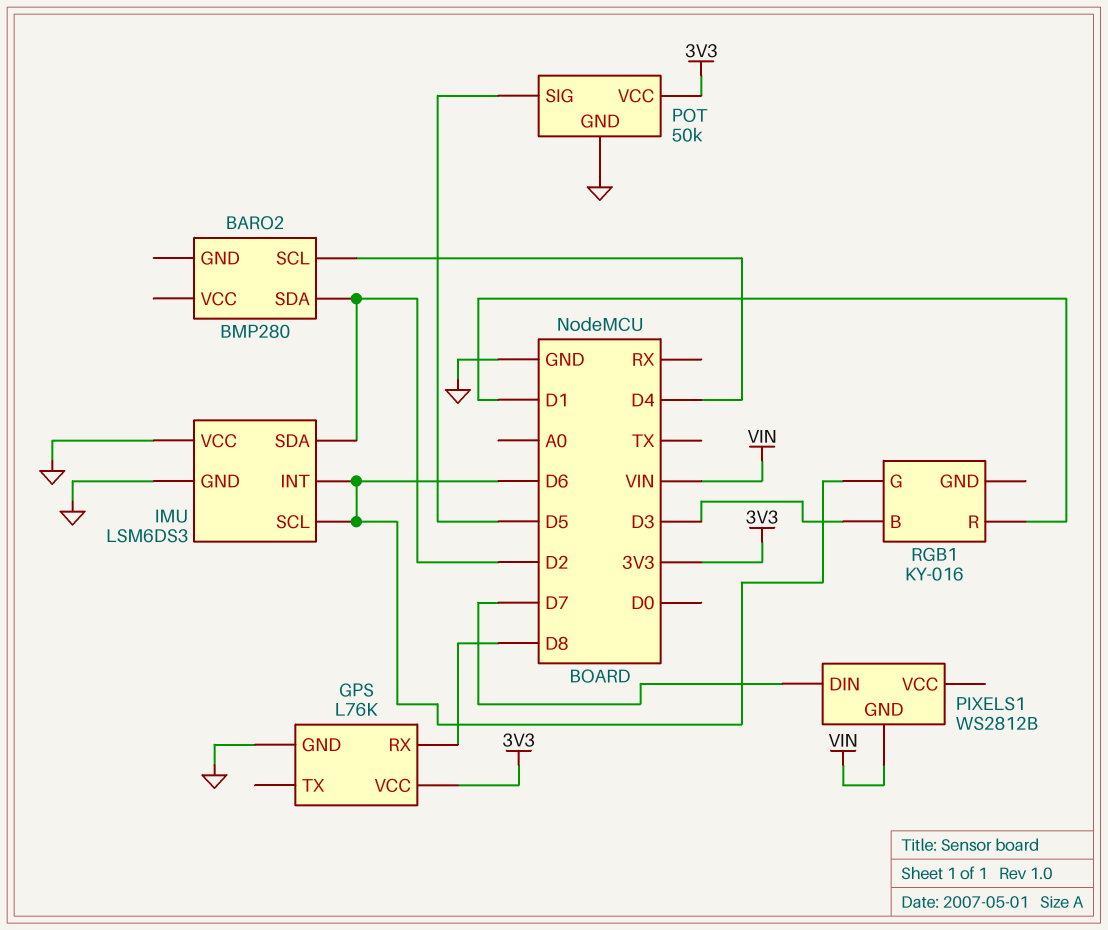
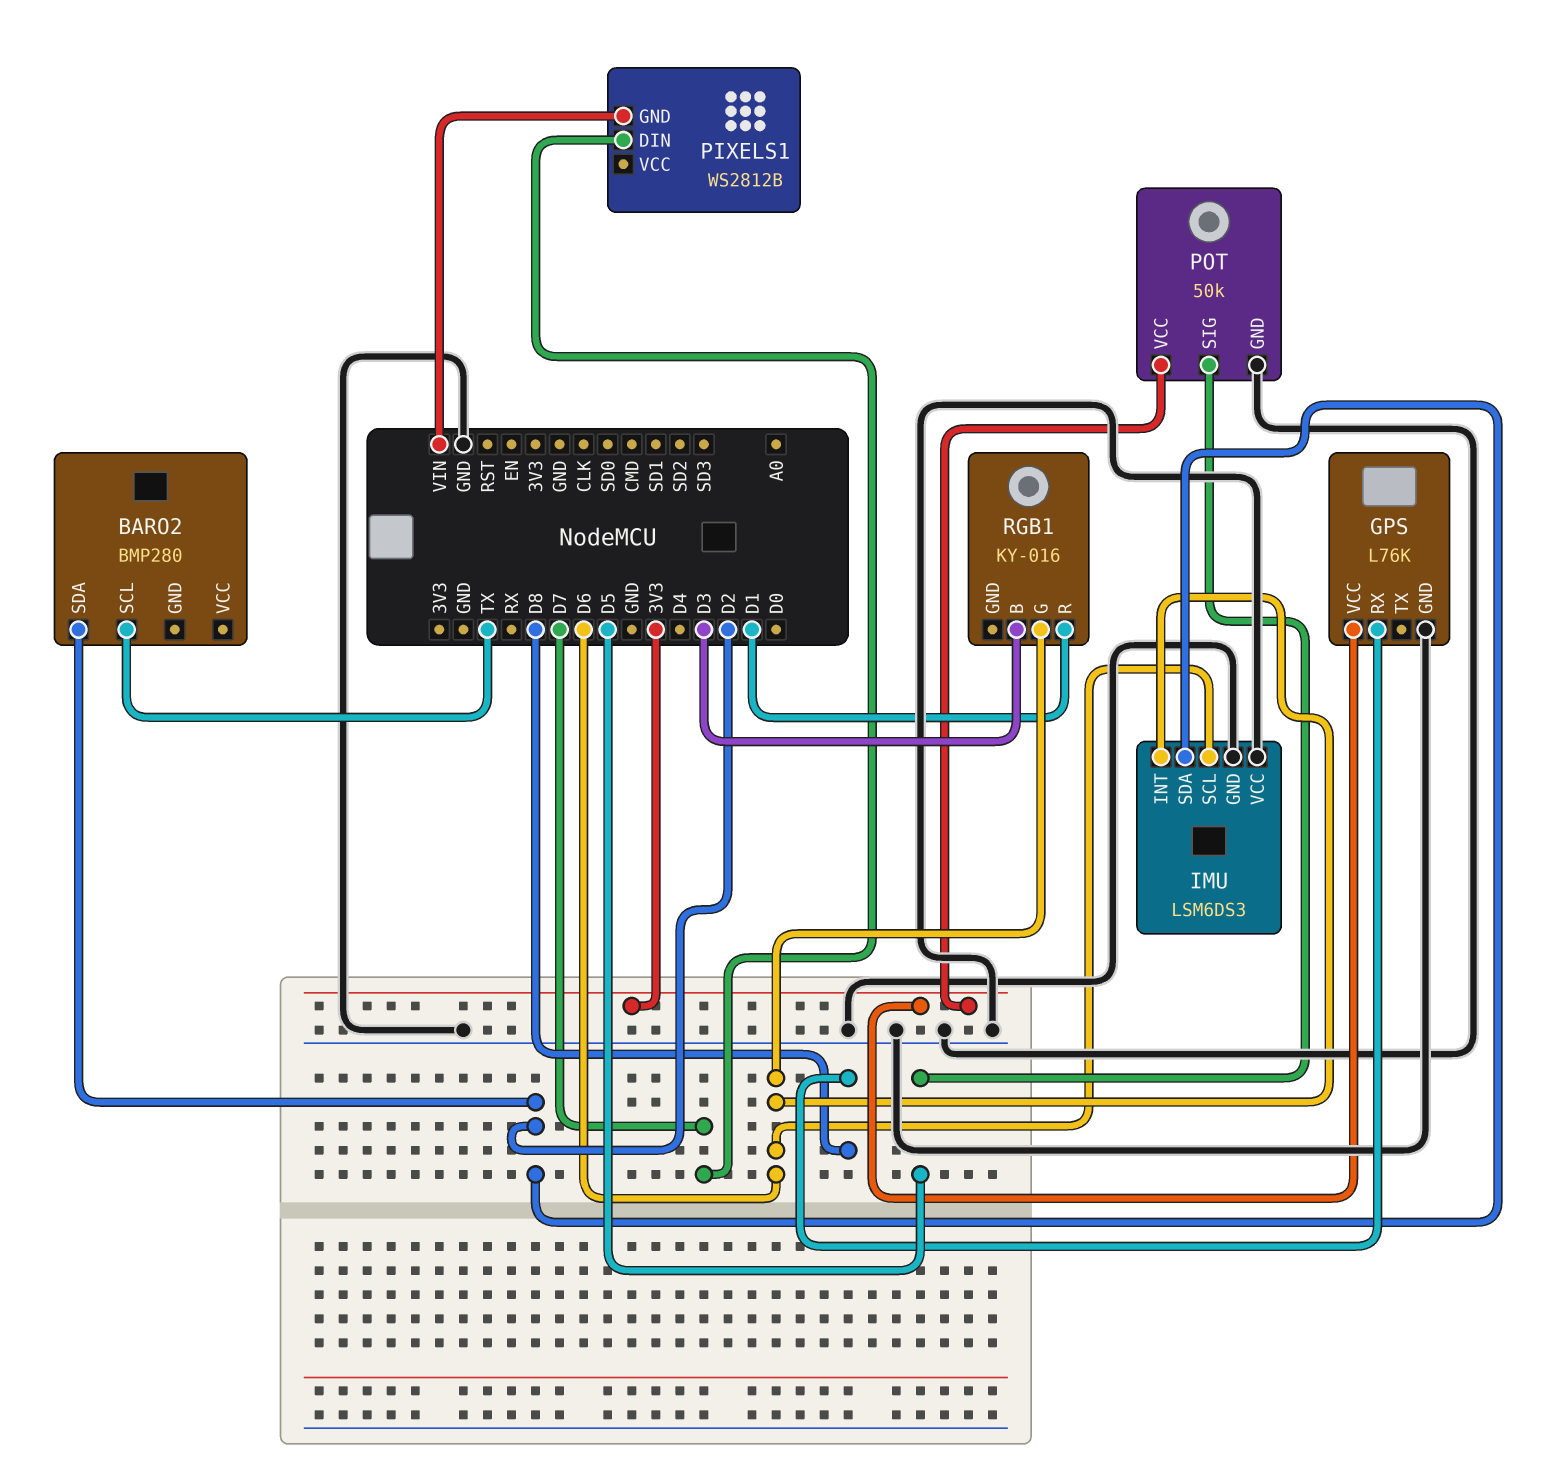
BARO2 pin SCL: D4 -> TX

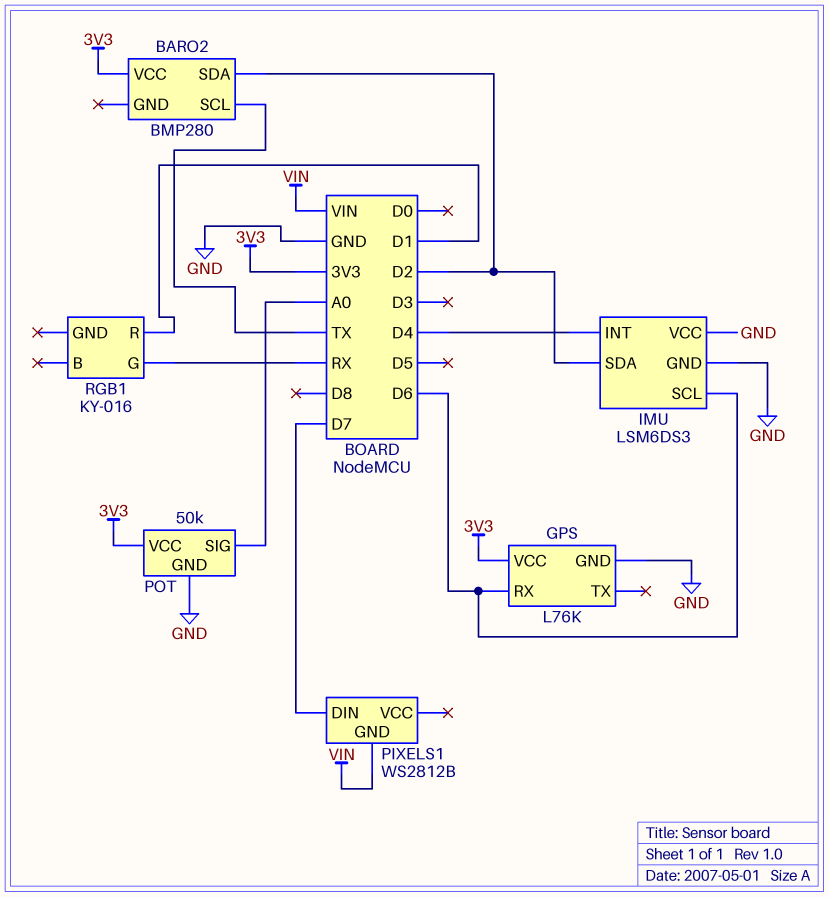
BARO2 pin VCC: none -> 3V3
GPS pin RX: D8 -> D6
IMU pin INT: D6 -> D4
POT pin SIG: D5 -> A0
RGB1 pin B: D3 -> none
RGB1 pin G: D6 -> RX

